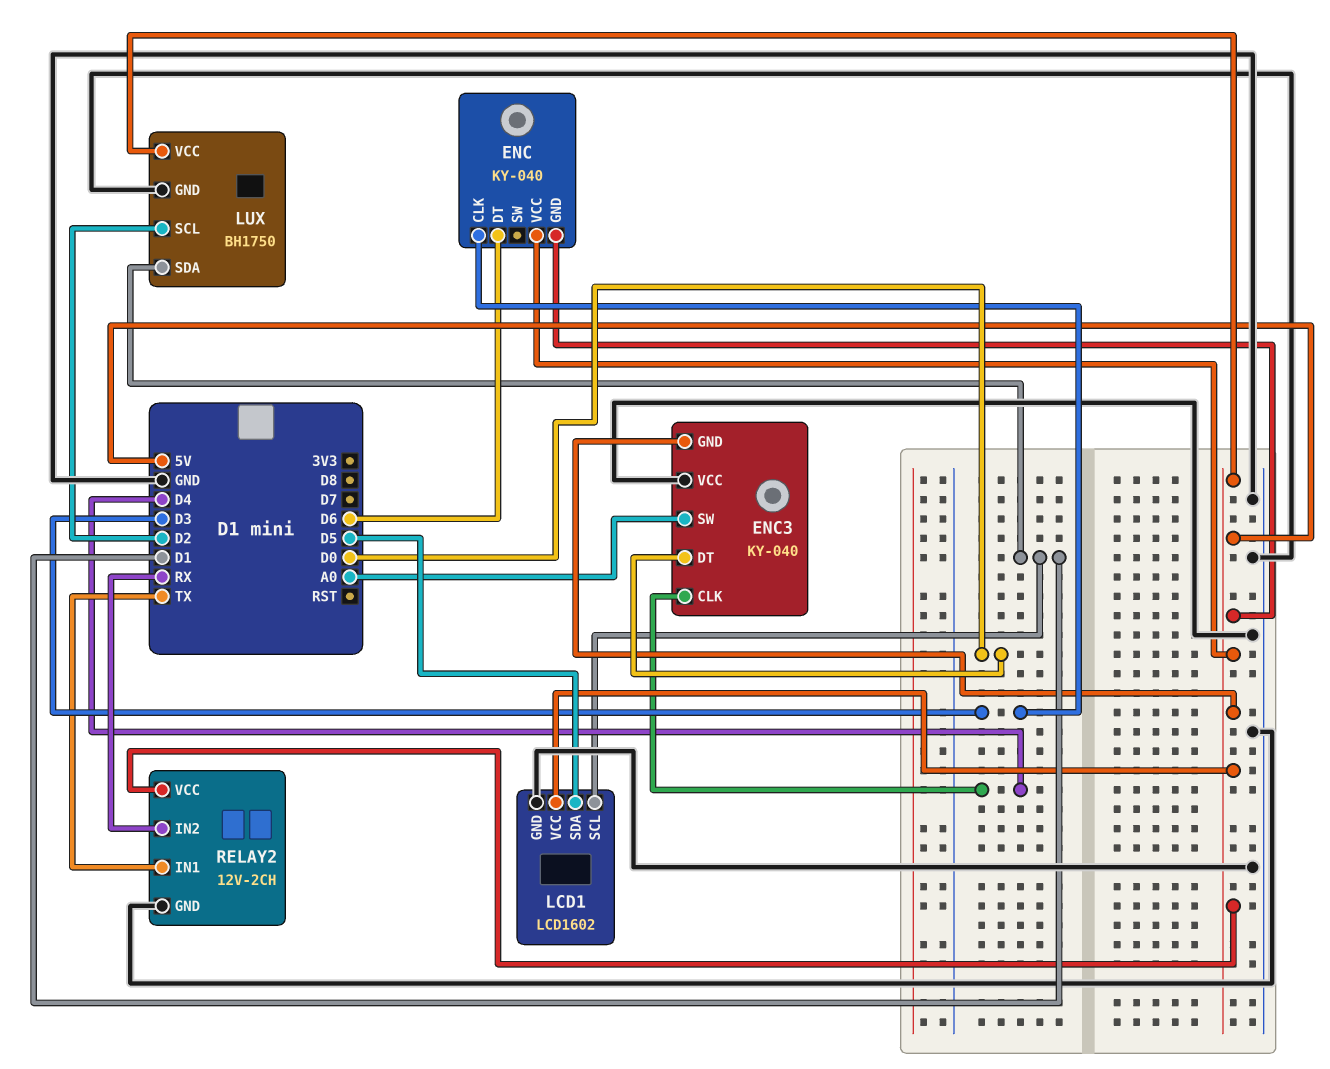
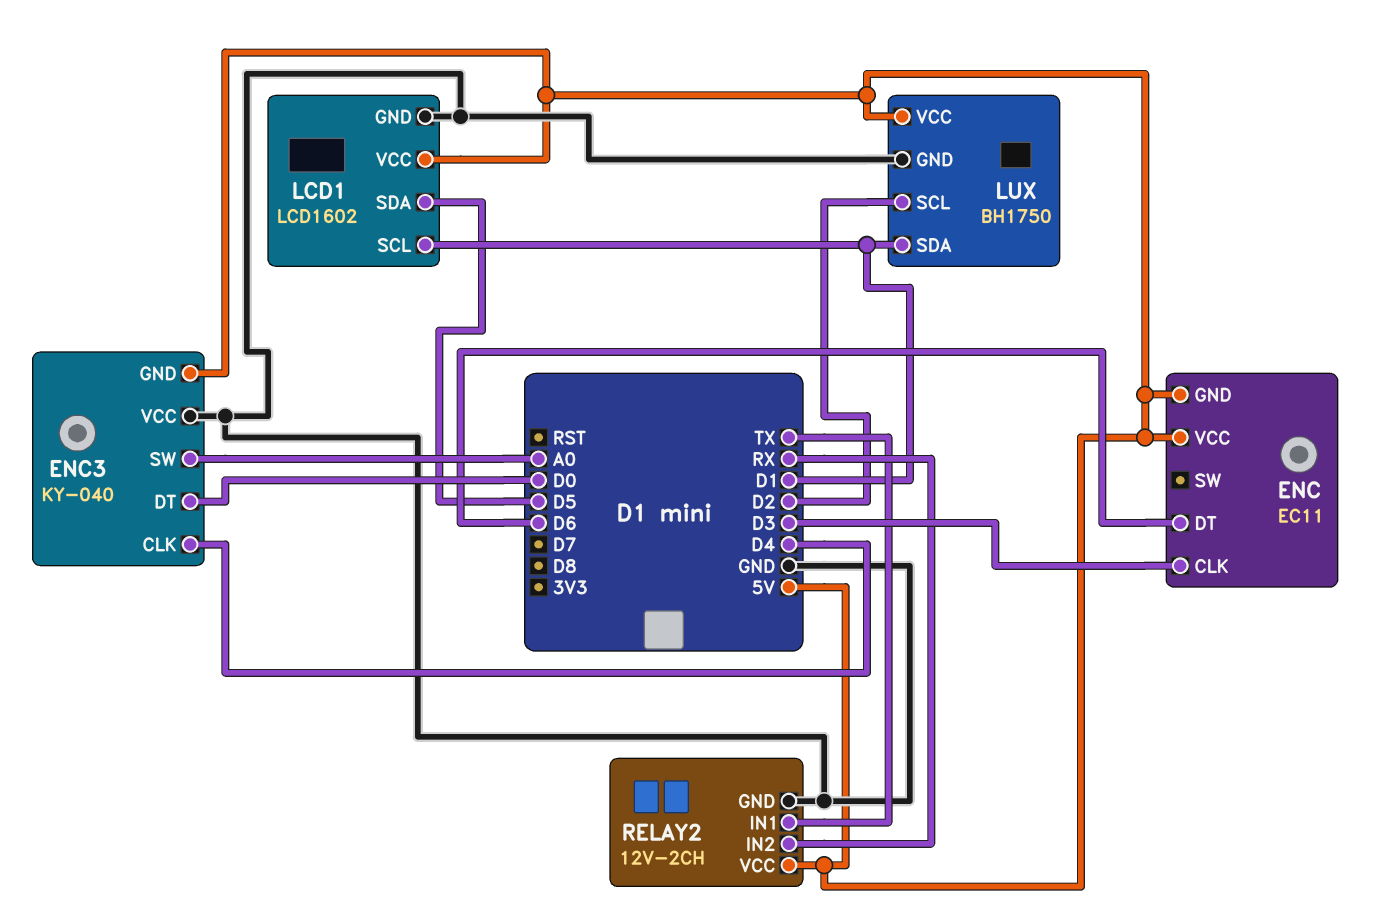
ENC: KY-040 -> EC11

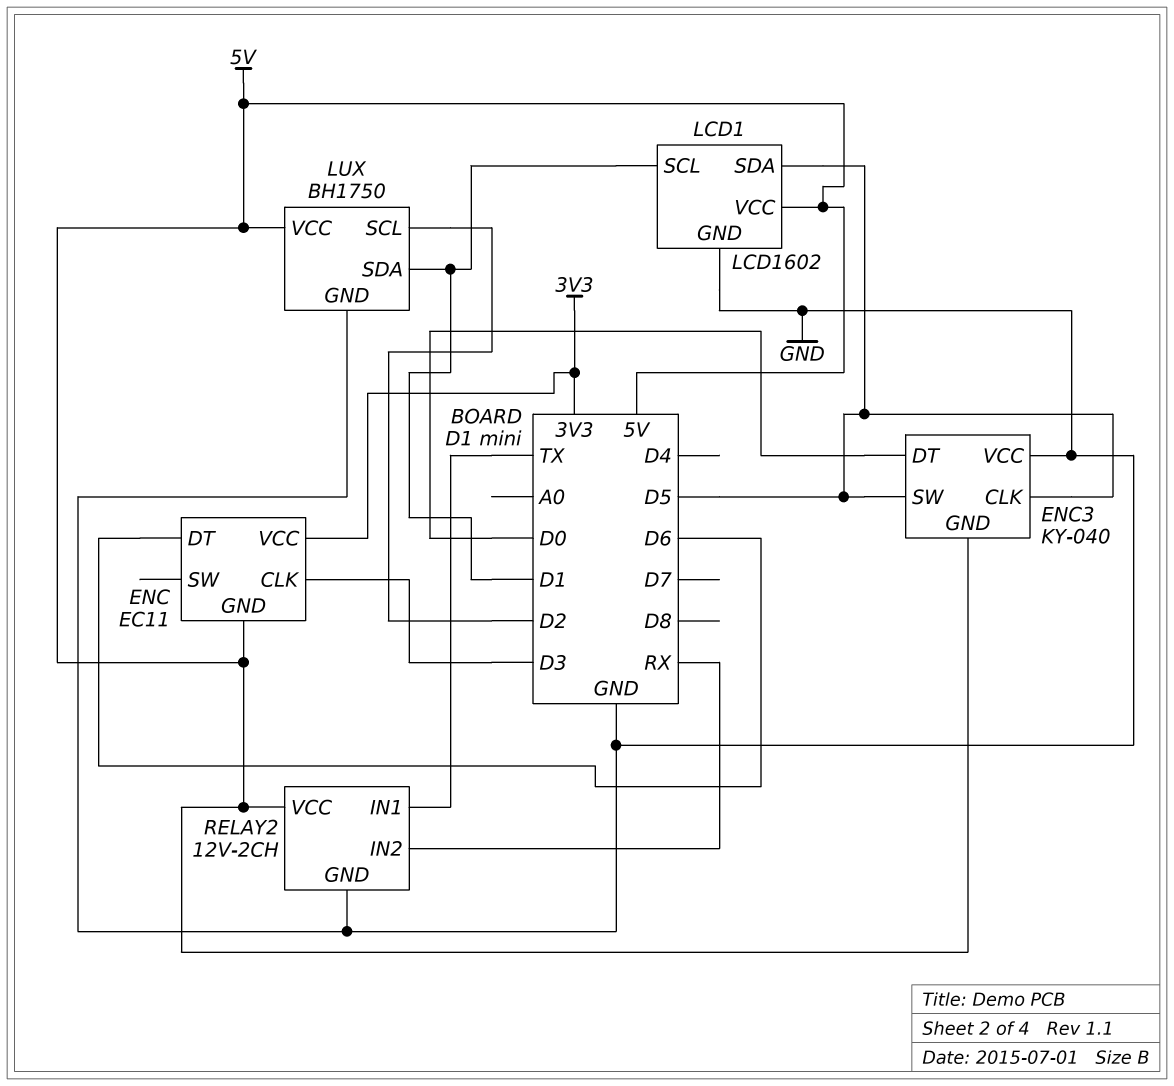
ENC pin VCC: 5V -> 3V3
ENC3 pin CLK: D4 -> D5
ENC3 pin SW: A0 -> D5

